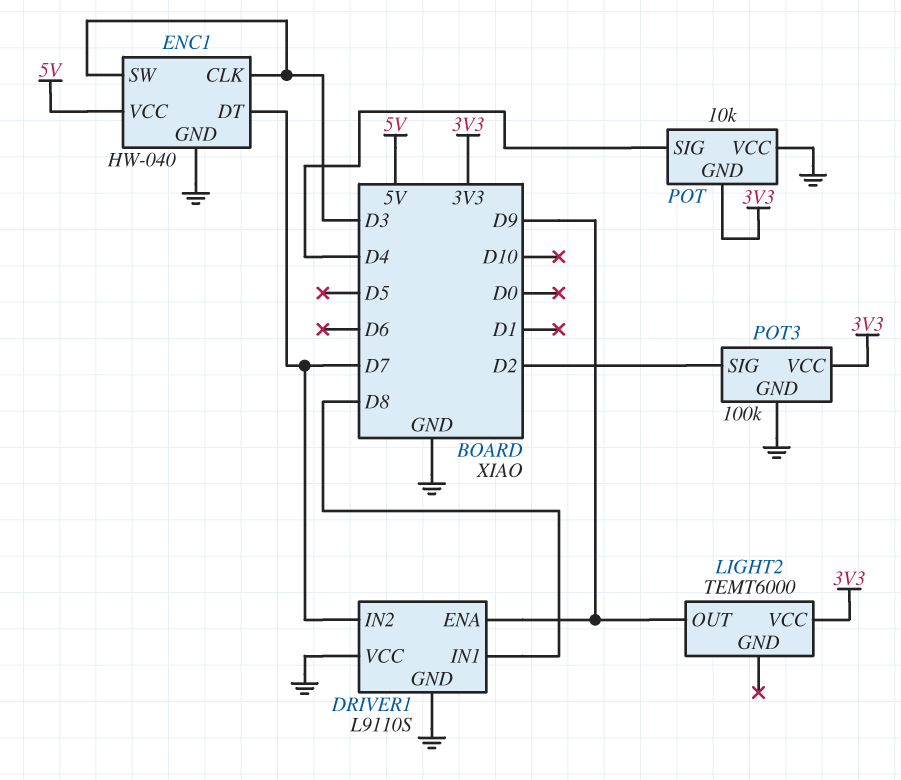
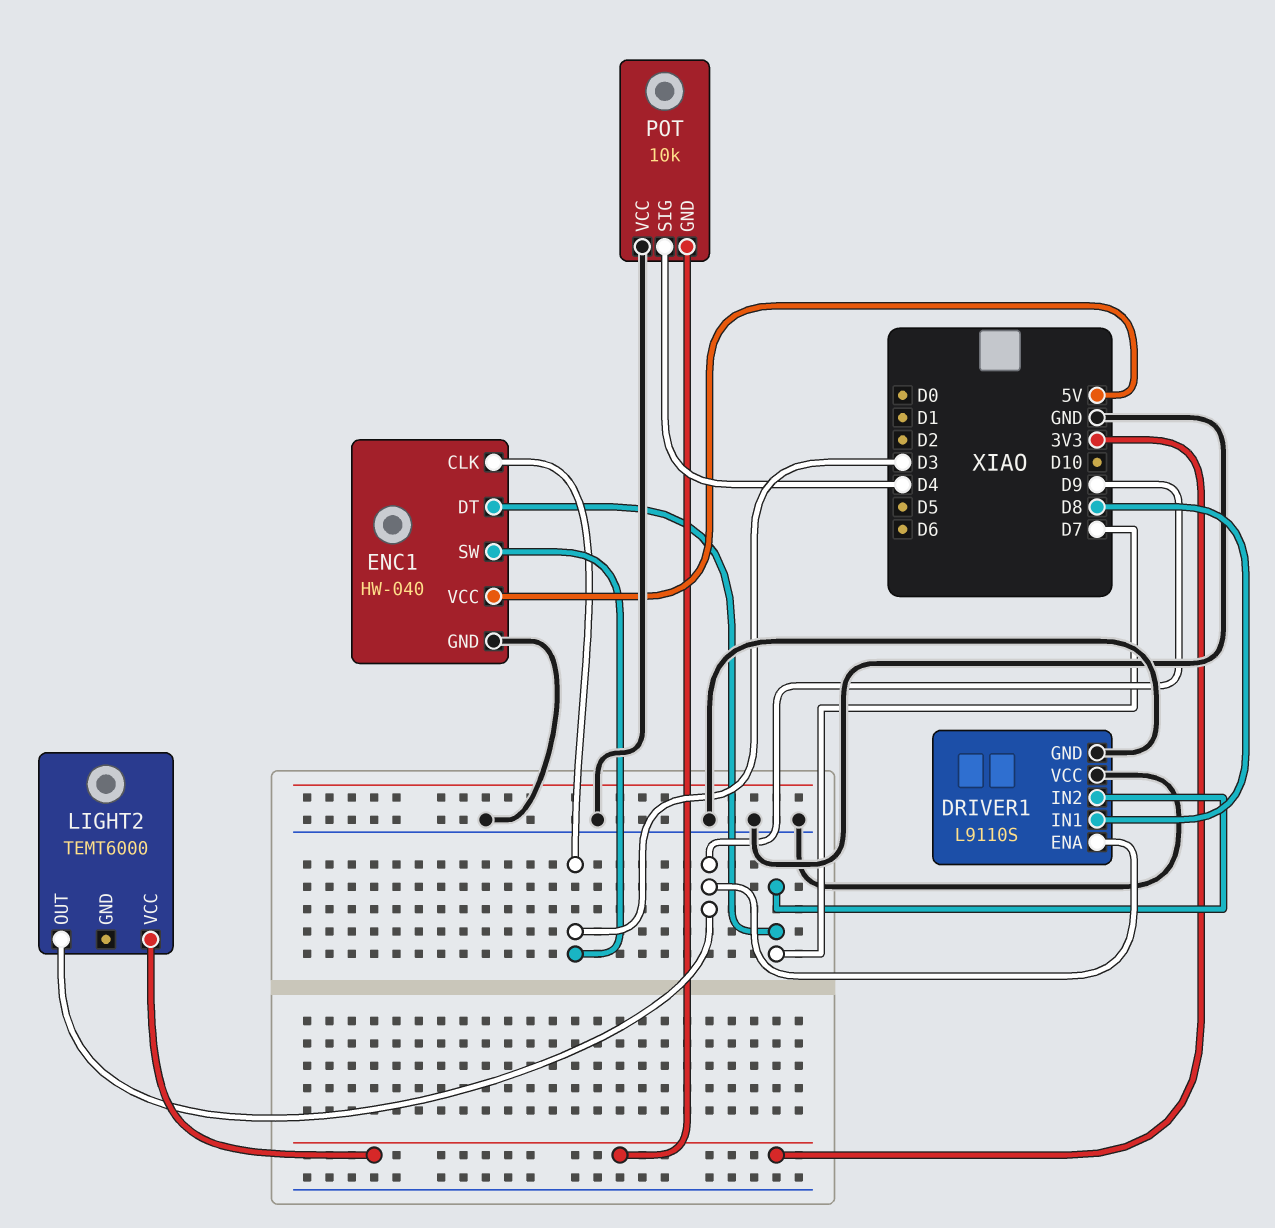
POT3: 100k -> none
POT3 pin GND: GND -> none
POT3 pin SIG: D2 -> none
POT3 pin VCC: 3V3 -> none

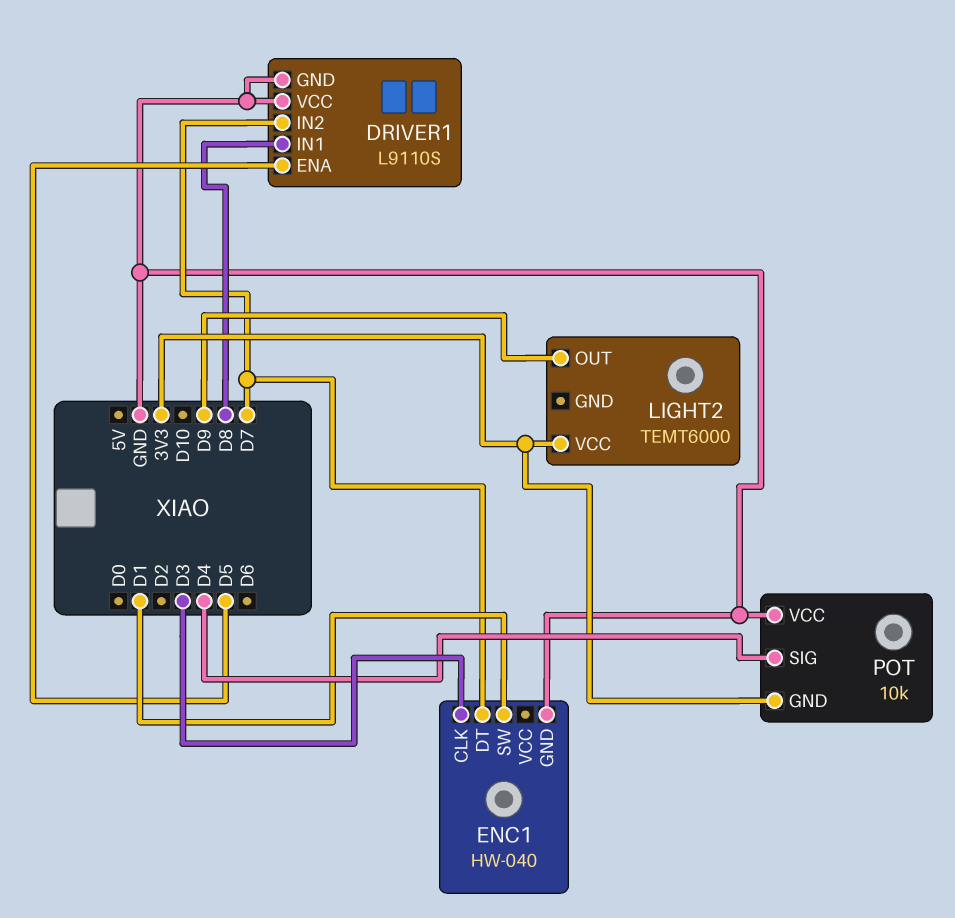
DRIVER1 pin ENA: D9 -> D5
ENC1 pin SW: D3 -> D1
ENC1 pin VCC: 5V -> none

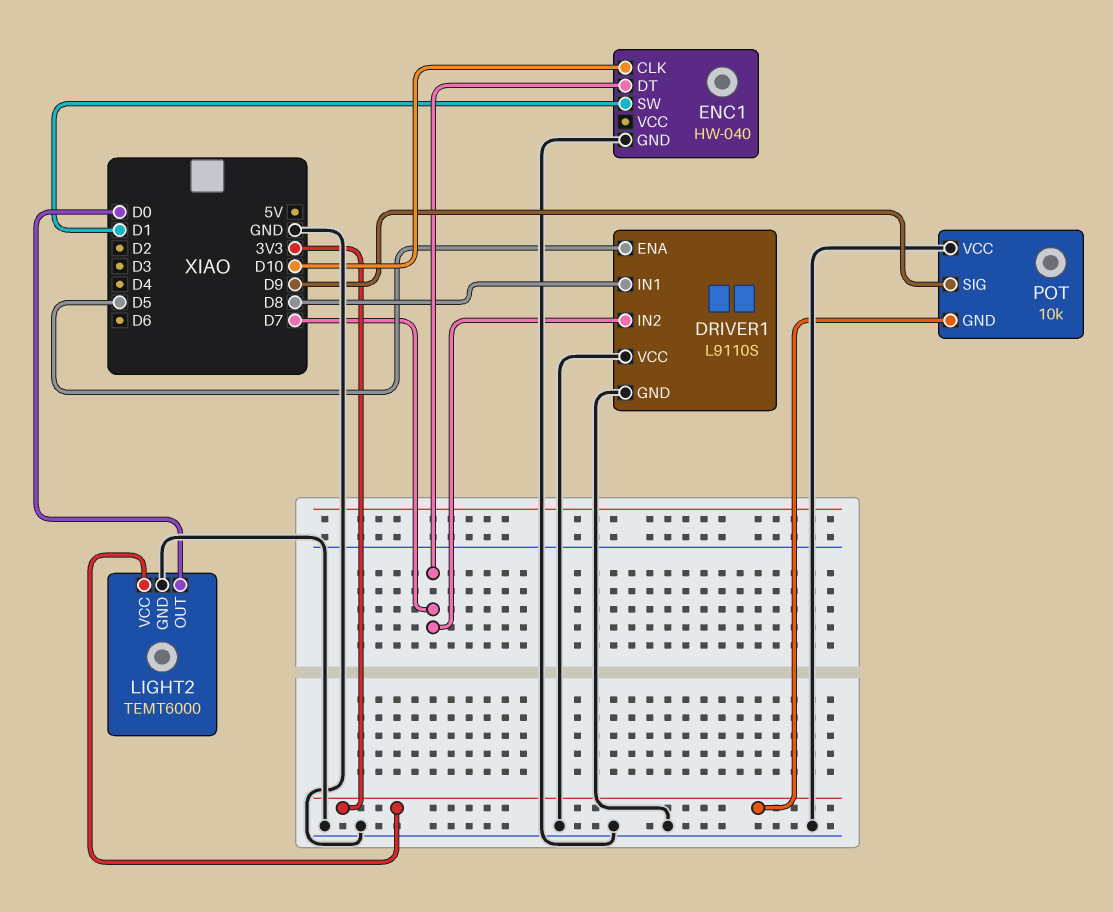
ENC1 pin CLK: D3 -> D10
LIGHT2 pin GND: none -> GND
LIGHT2 pin OUT: D9 -> D0
POT pin SIG: D4 -> D9

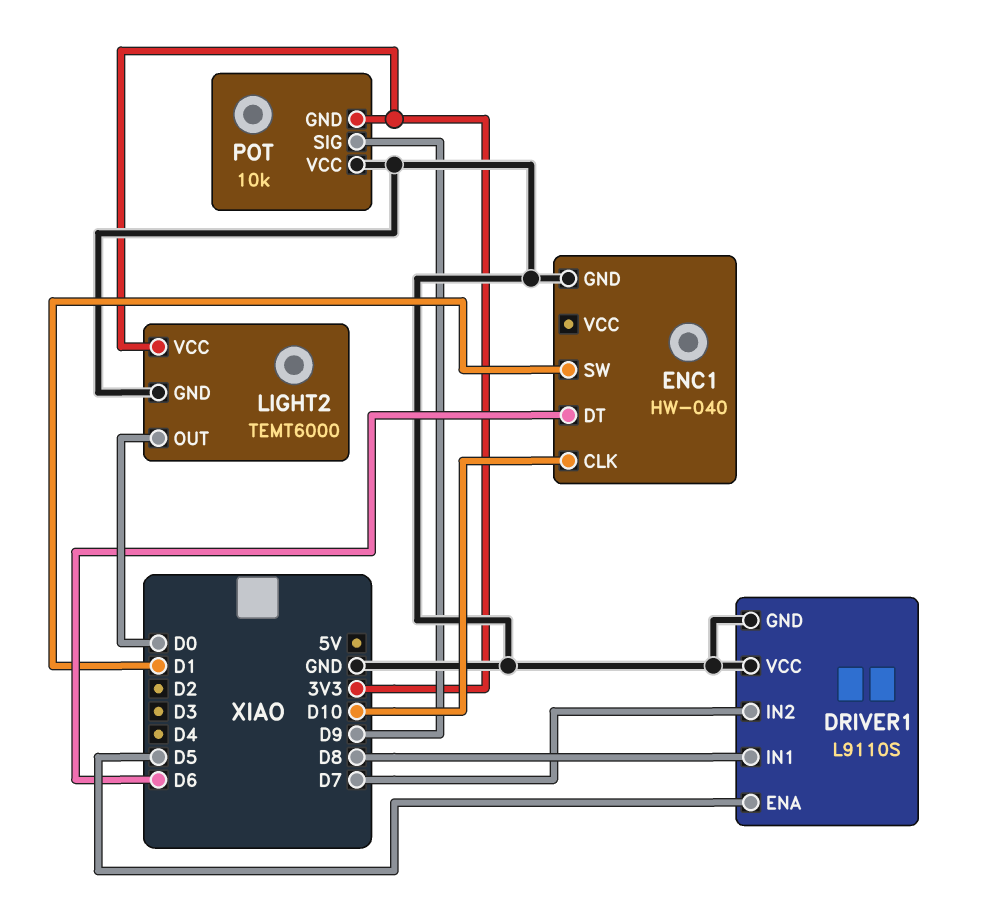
ENC1 pin DT: D7 -> D6

